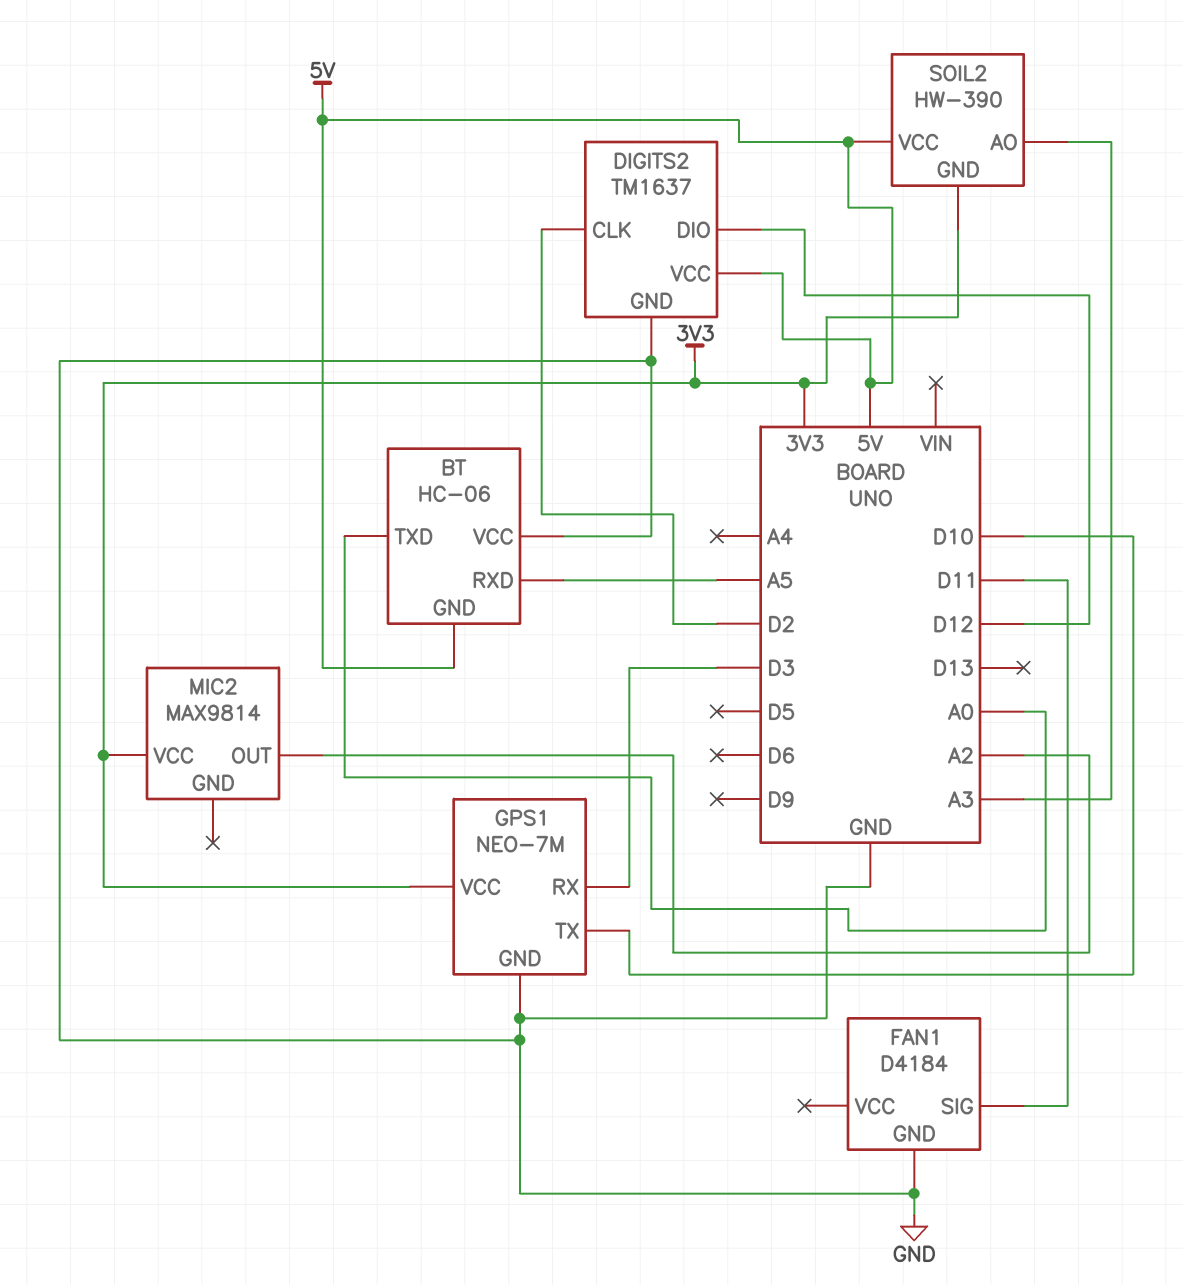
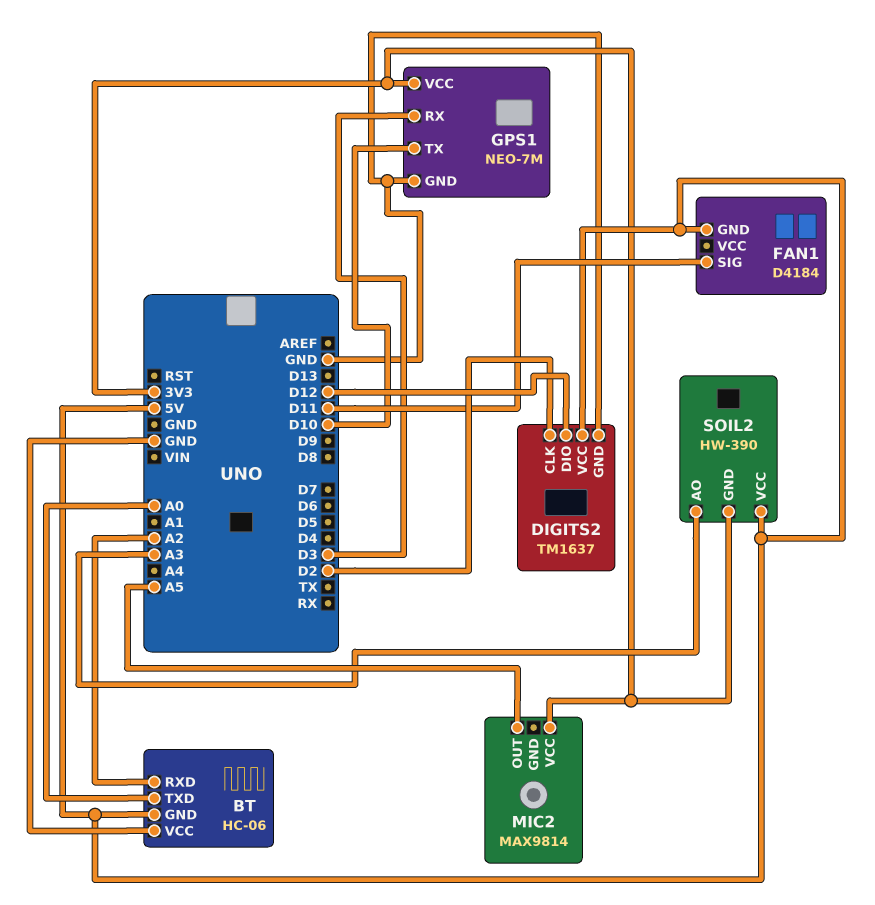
BT pin RXD: A5 -> A2
FAN1 pin GND: GND -> 5V
MIC2 pin OUT: A2 -> A5

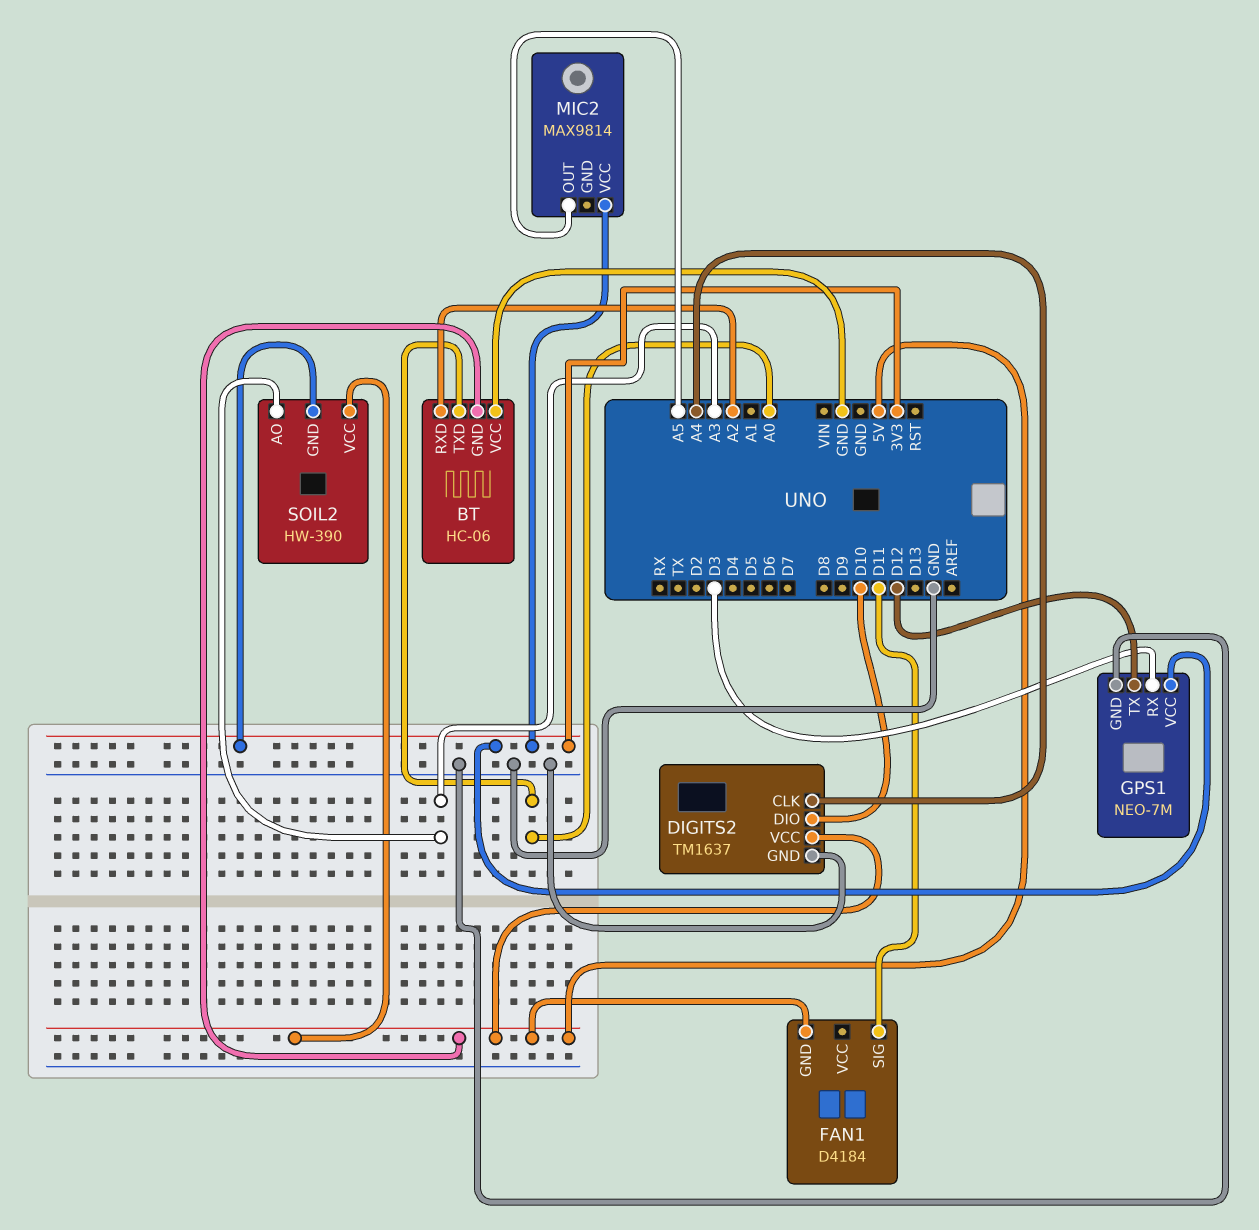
DIGITS2 pin CLK: D2 -> A4
DIGITS2 pin DIO: D12 -> D10
GPS1 pin TX: D10 -> D12

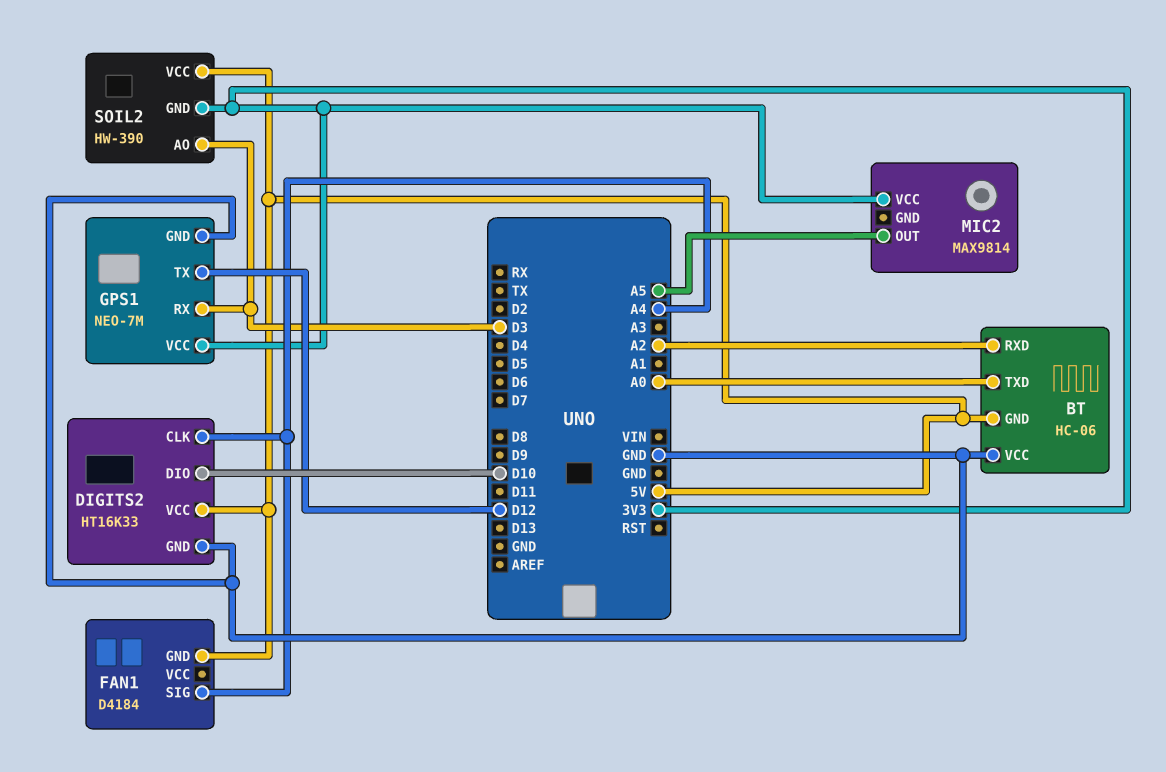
DIGITS2: TM1637 -> HT16K33
FAN1 pin SIG: D11 -> A4
SOIL2 pin AO: A3 -> D3

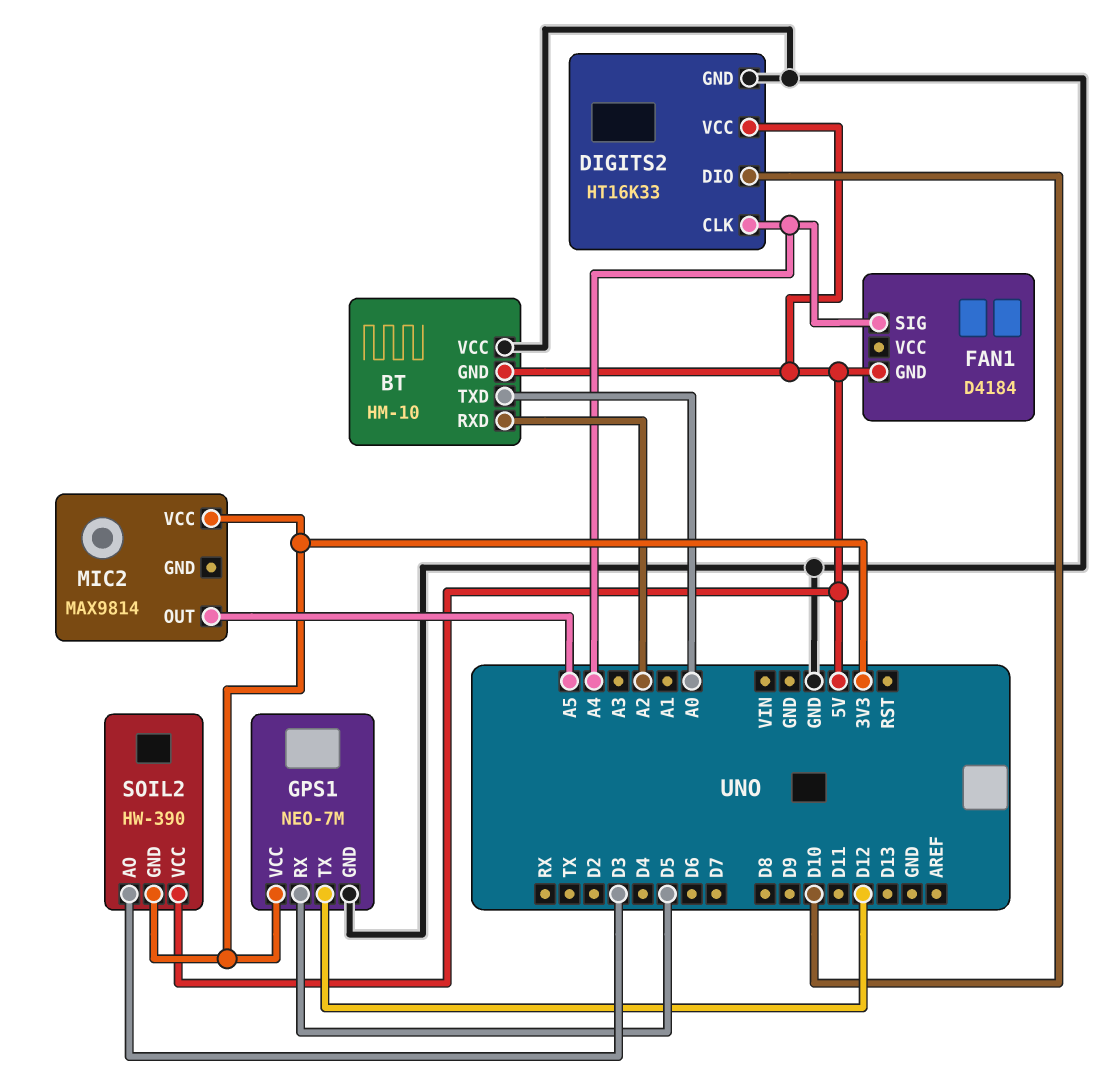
BT: HC-06 -> HM-10
GPS1 pin RX: D3 -> D5

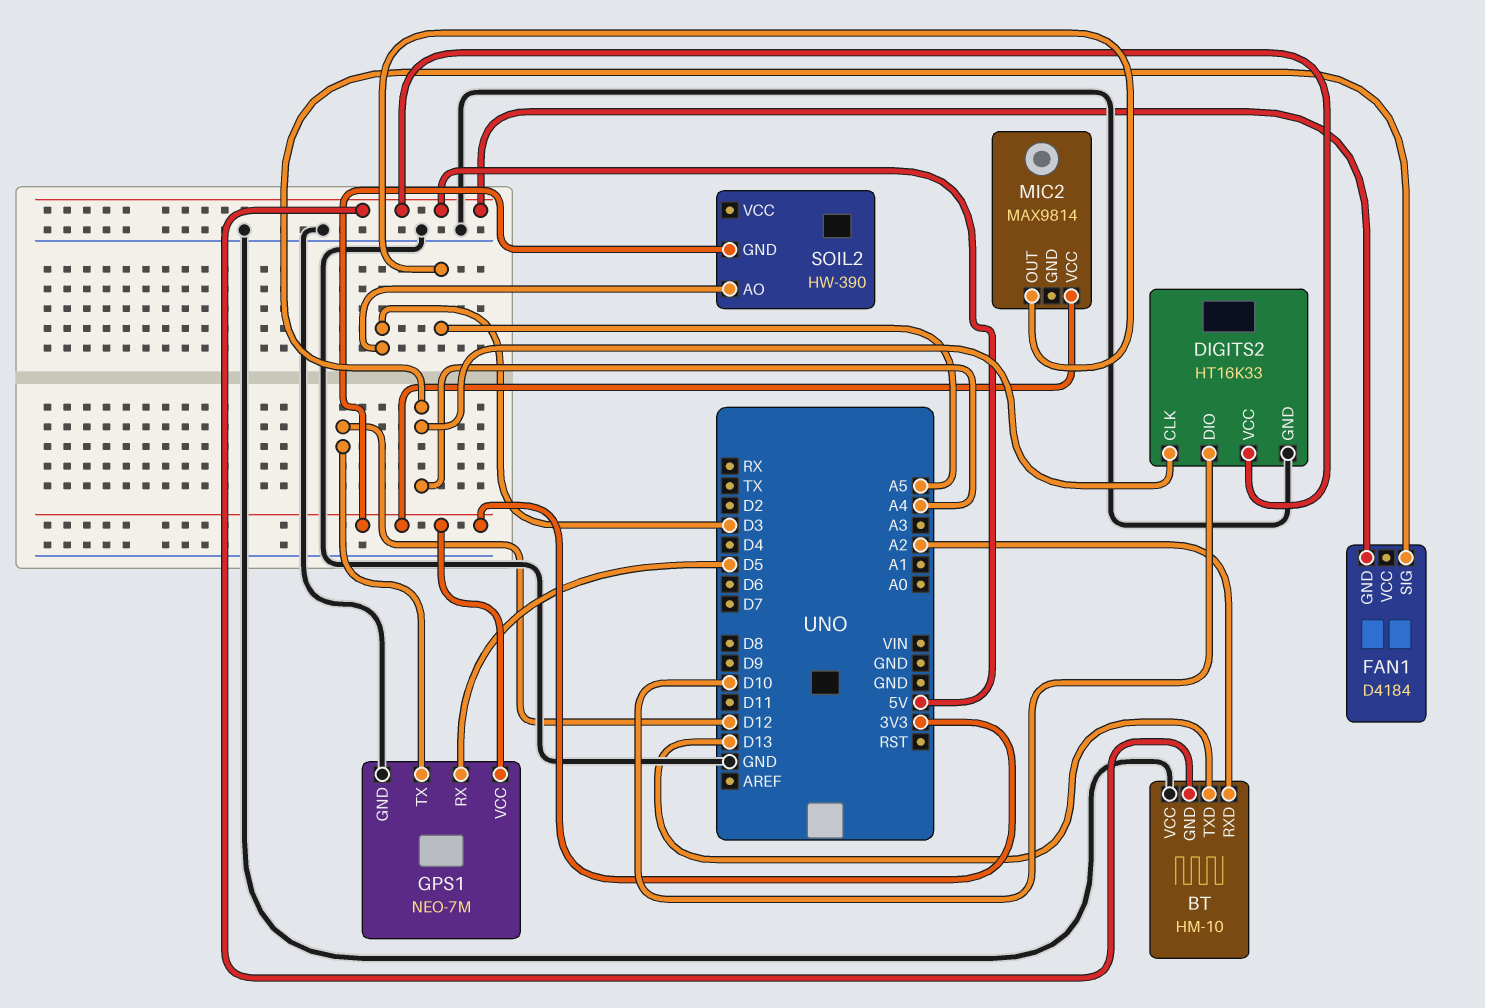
BT pin TXD: A0 -> D13
SOIL2 pin VCC: 5V -> none

